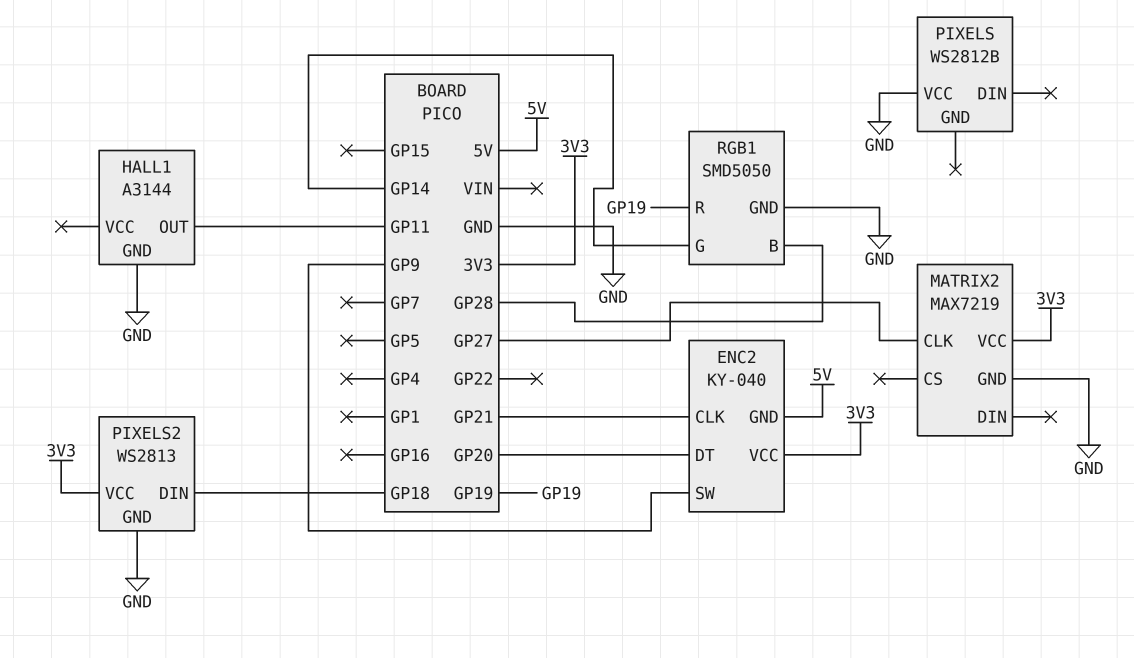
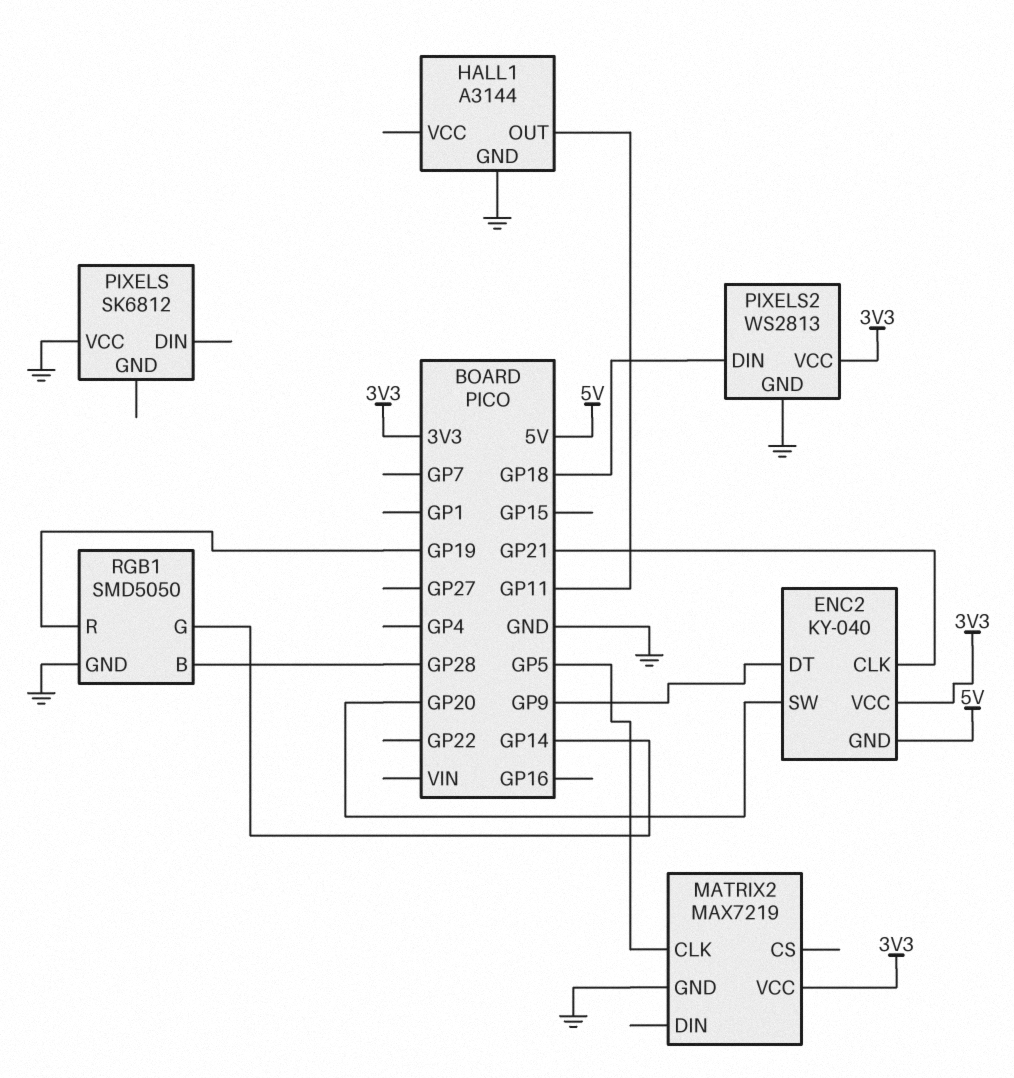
ENC2 pin DT: GP20 -> GP9
ENC2 pin SW: GP9 -> GP20
MATRIX2 pin CLK: GP27 -> GP5
PIXELS: WS2812B -> SK6812

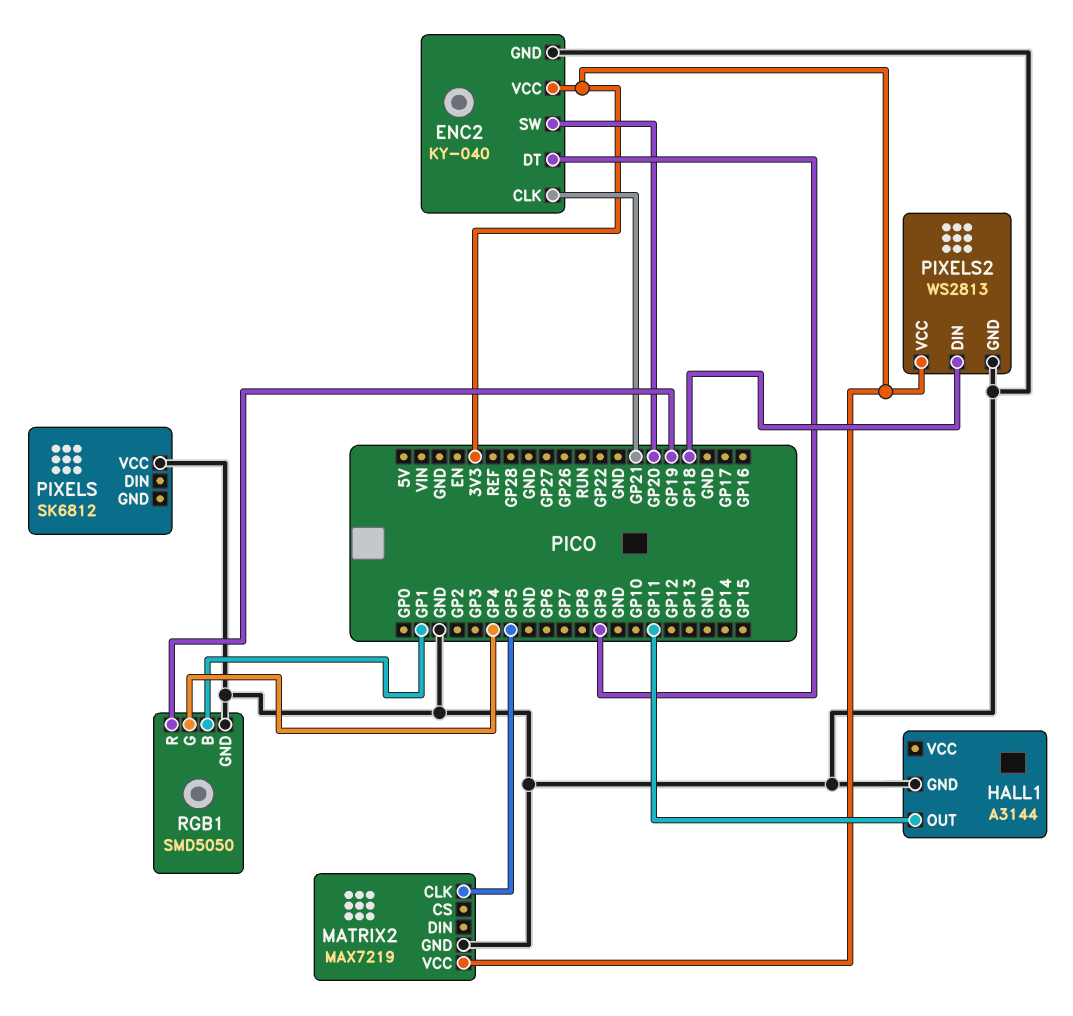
ENC2 pin GND: 5V -> GND
RGB1 pin B: GP28 -> GP1
RGB1 pin G: GP14 -> GP4

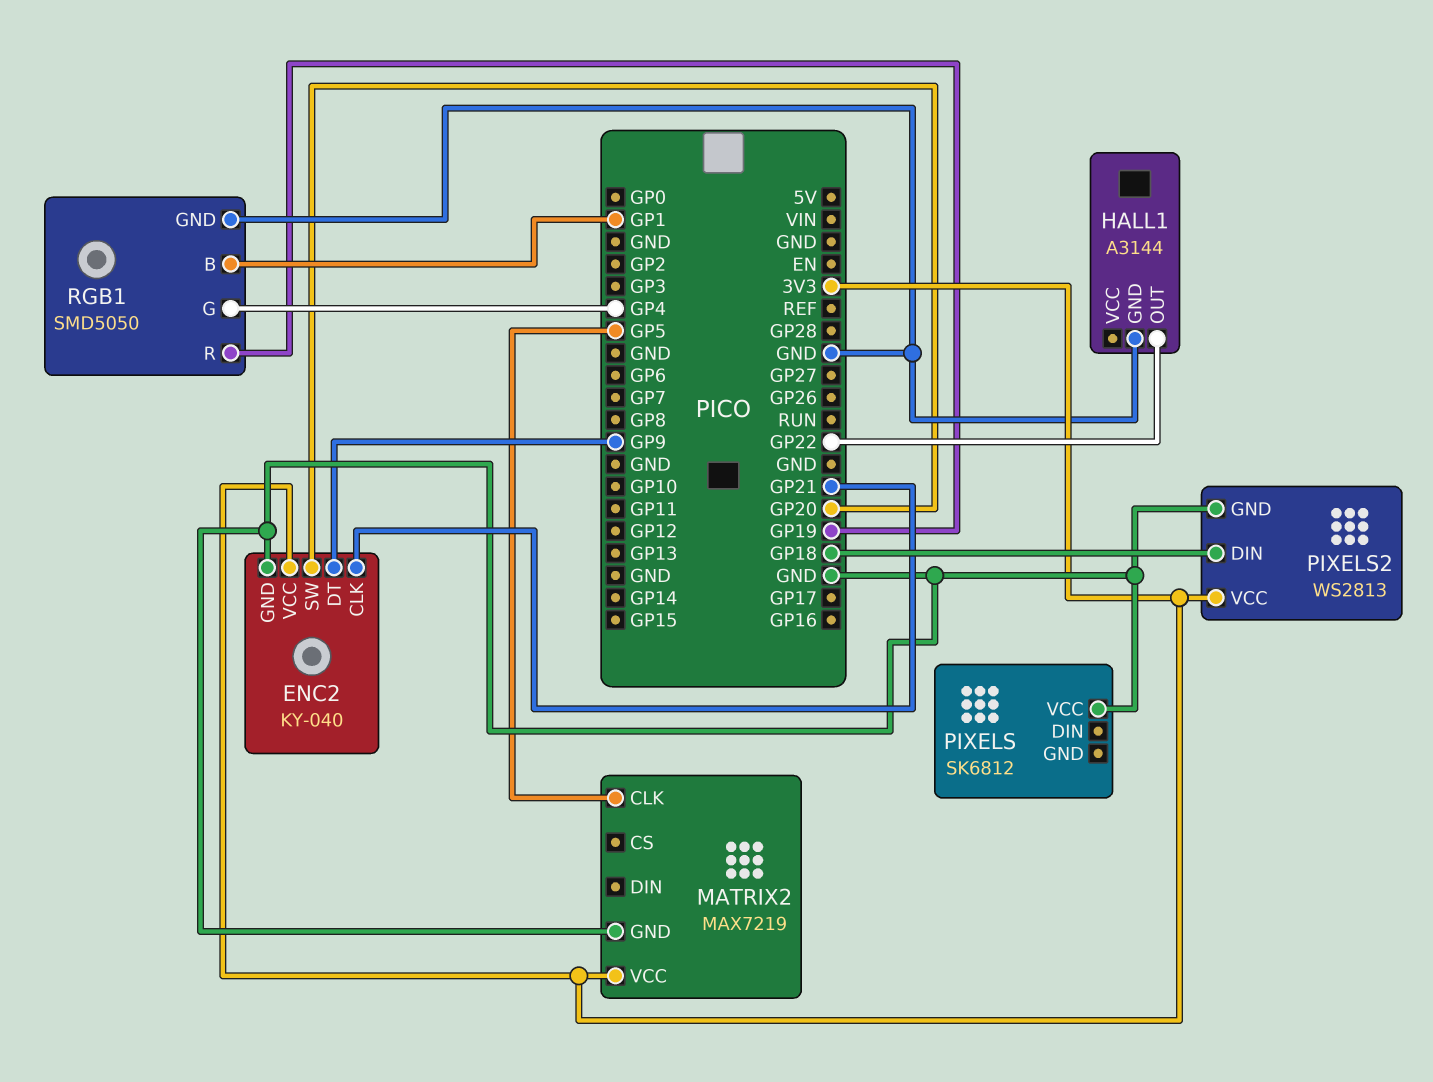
HALL1 pin OUT: GP11 -> GP22

